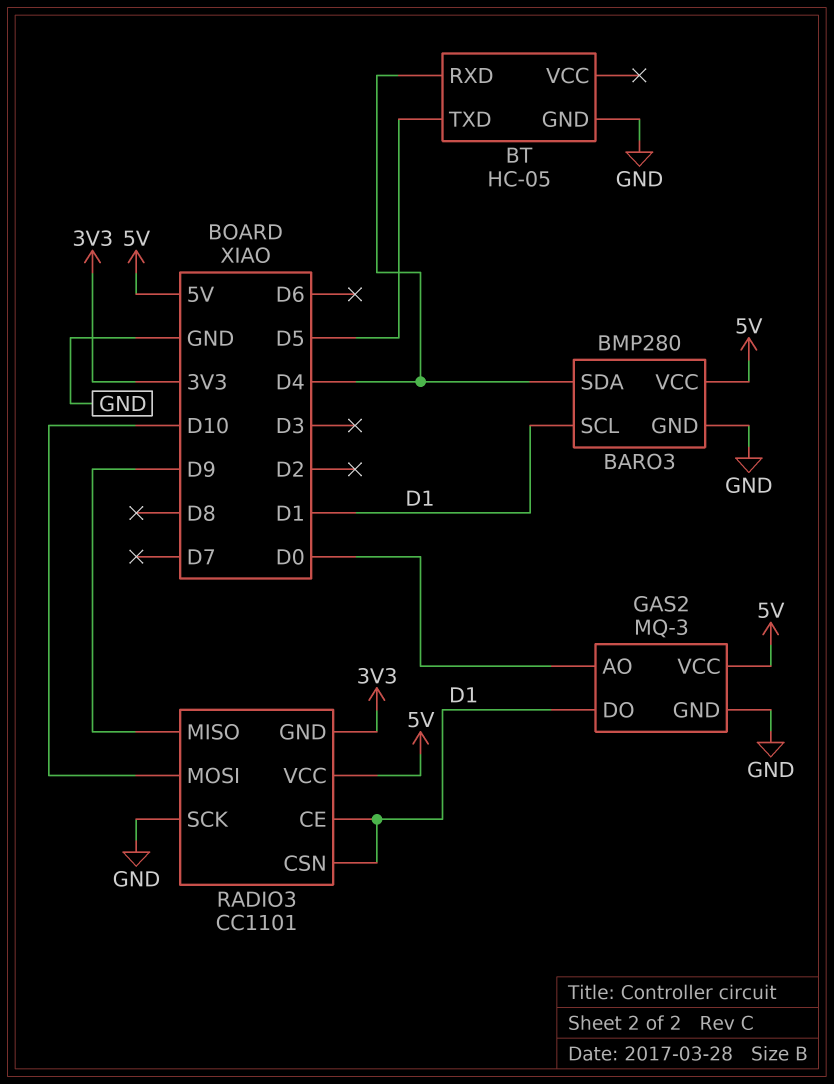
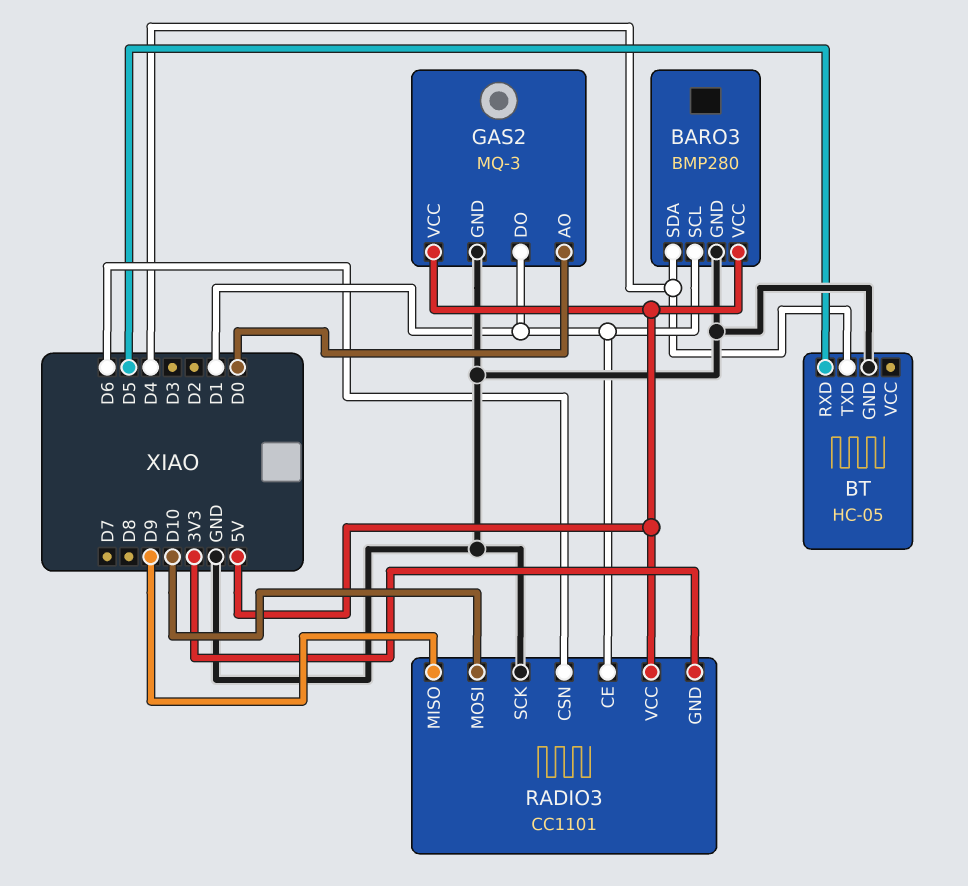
BT pin RXD: D4 -> D5
BT pin TXD: D5 -> D4
RADIO3 pin CSN: D1 -> D6

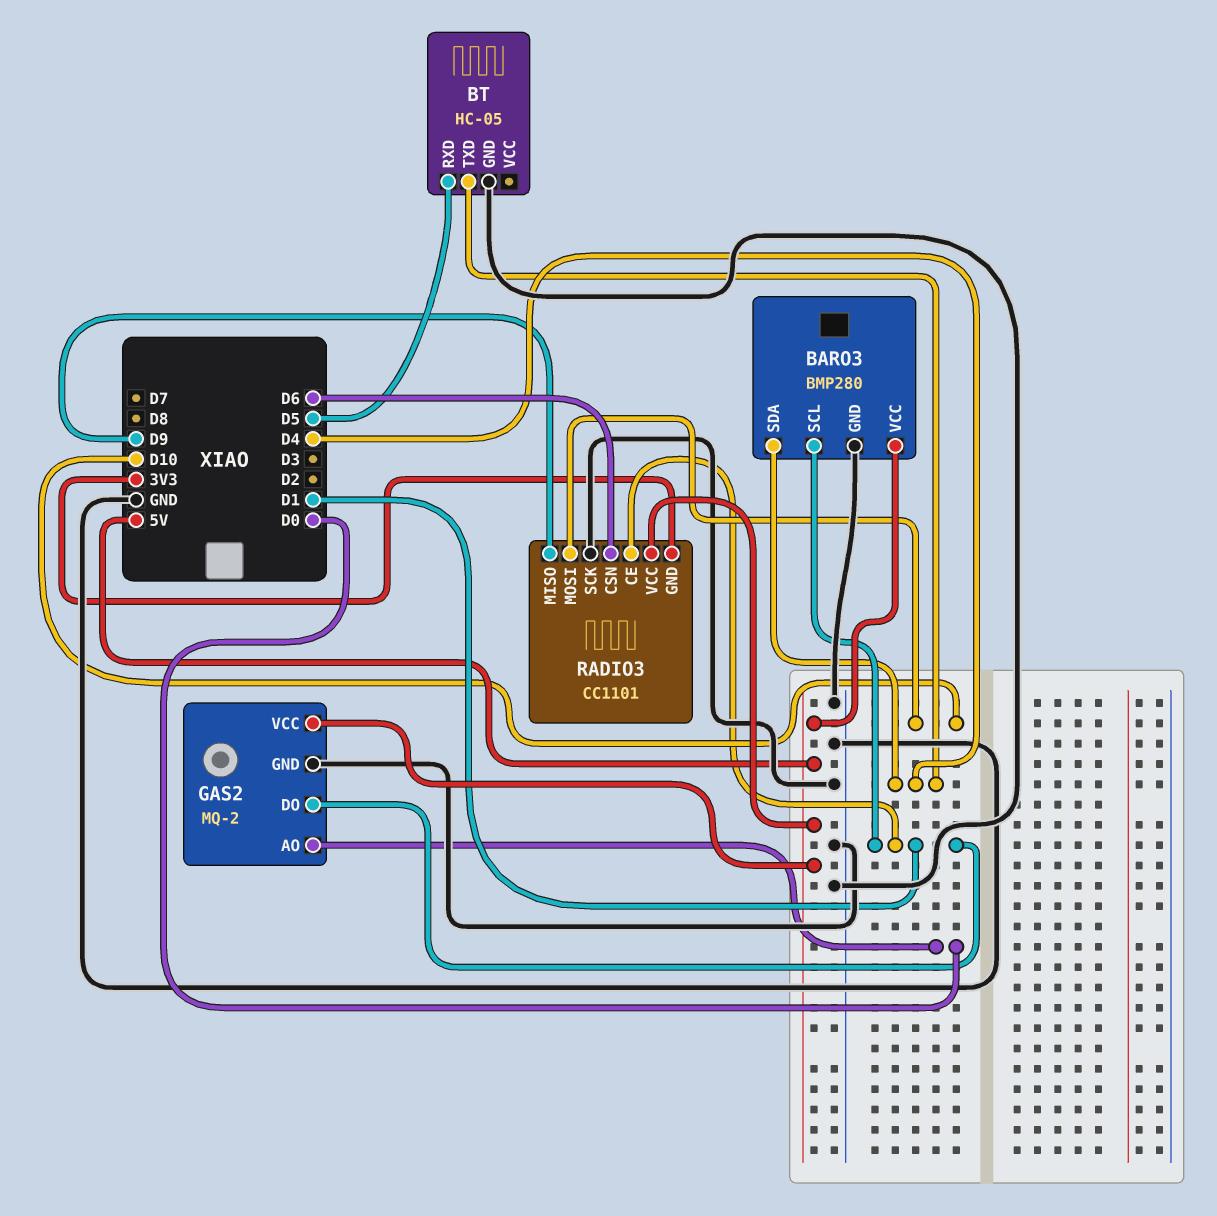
GAS2: MQ-3 -> MQ-2

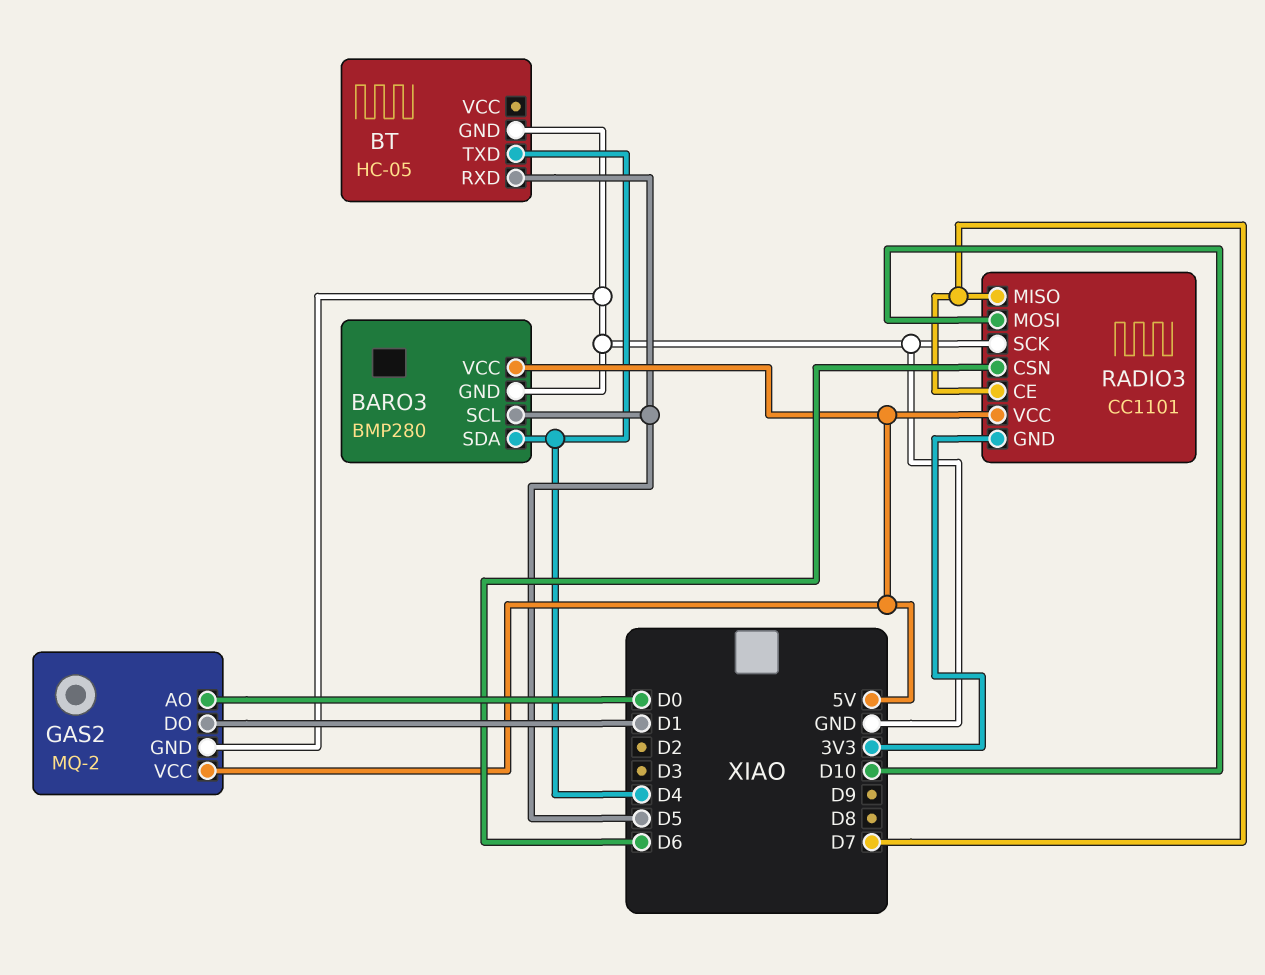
BARO3 pin SCL: D1 -> D5
RADIO3 pin CE: D1 -> D7
RADIO3 pin MISO: D9 -> D7

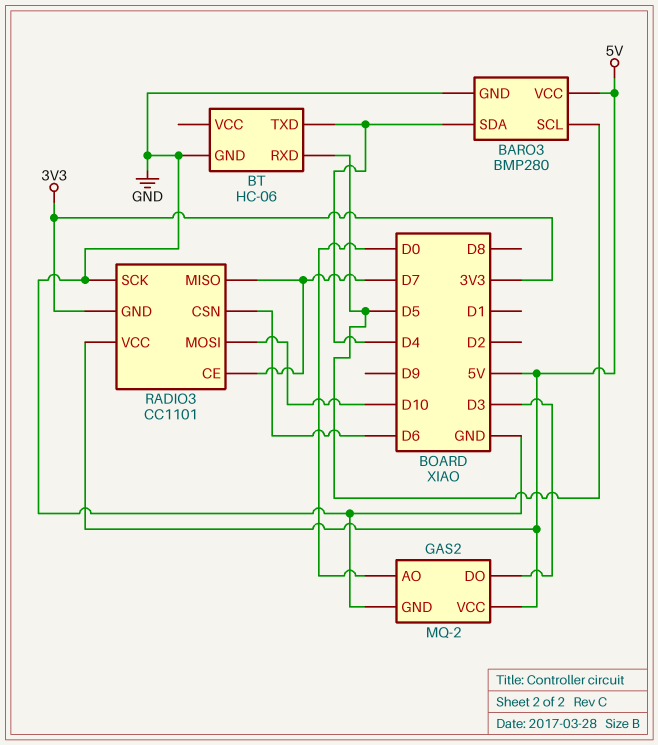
BT: HC-05 -> HC-06
GAS2 pin DO: D1 -> D3

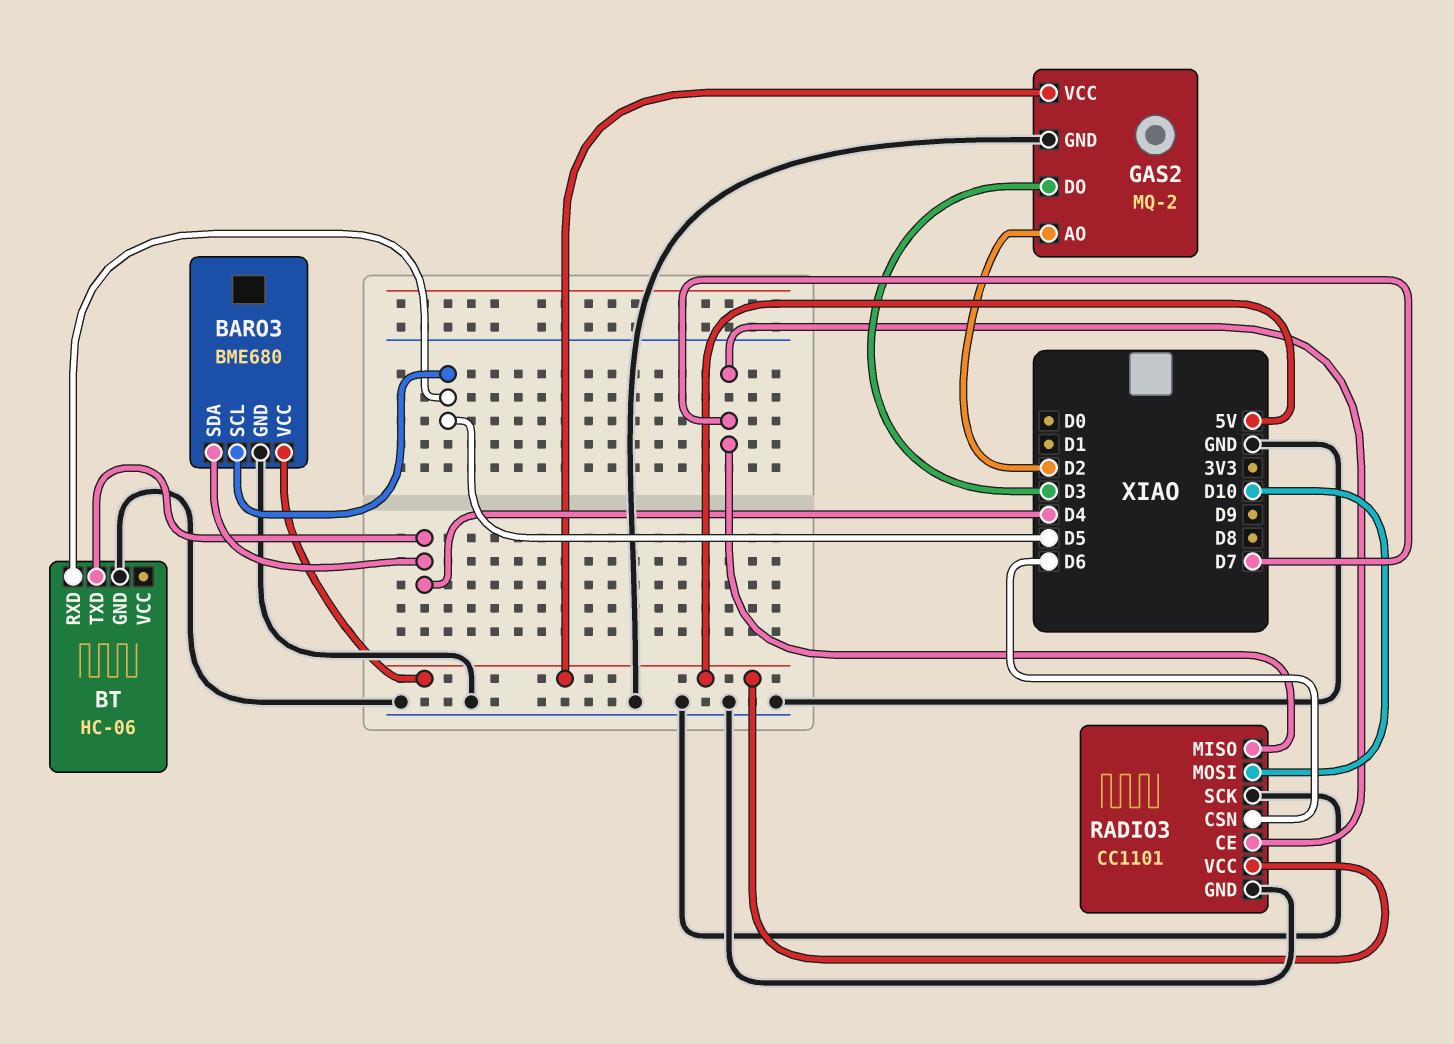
BARO3: BMP280 -> BME680
GAS2 pin AO: D0 -> D2
RADIO3 pin GND: 3V3 -> GND

